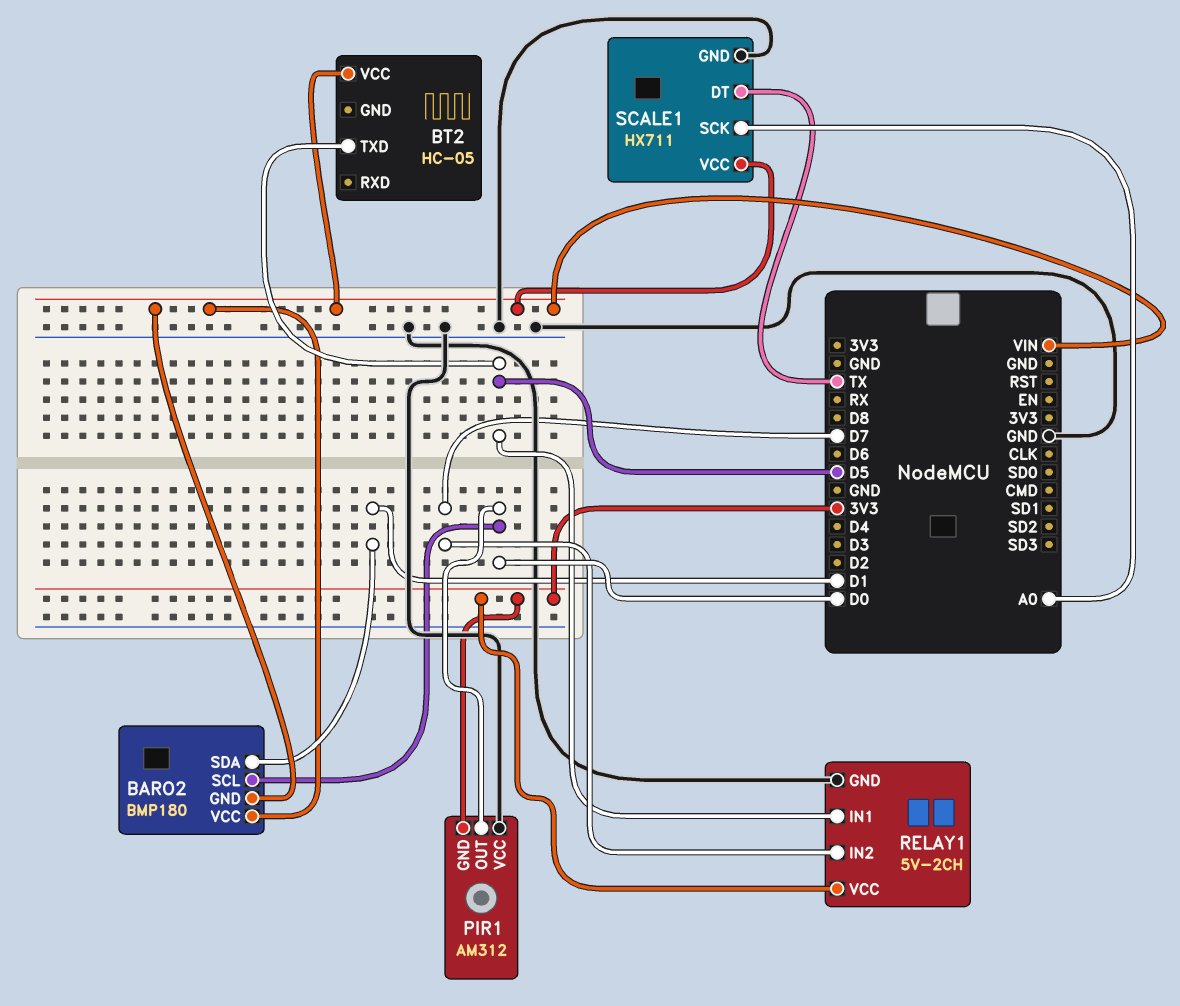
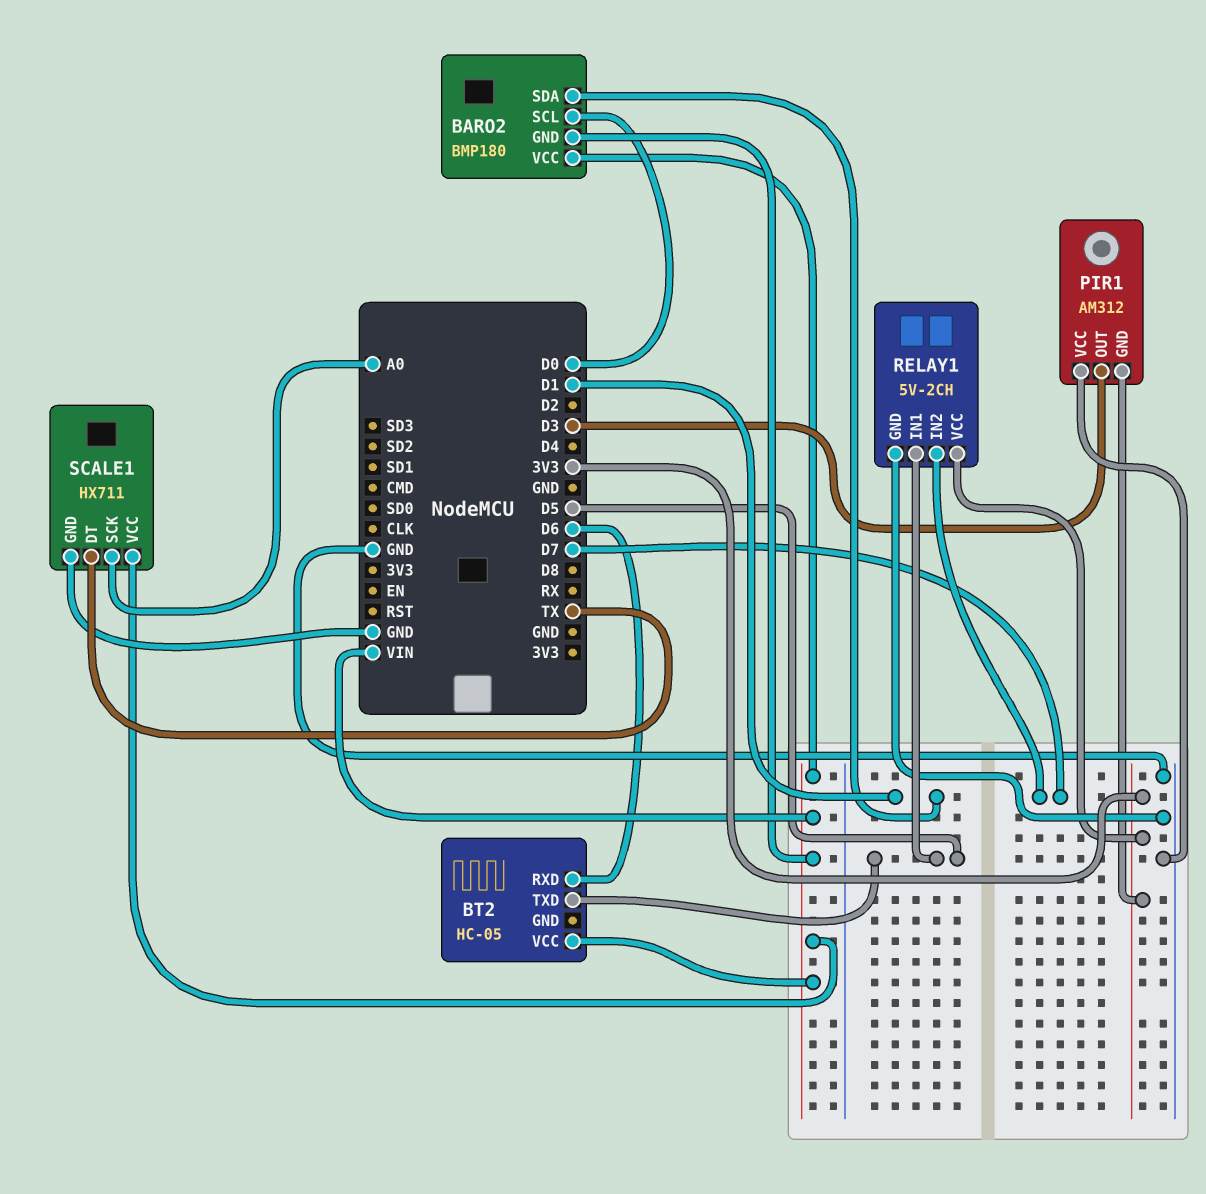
BT2 pin RXD: none -> D6
PIR1 pin OUT: D0 -> D3

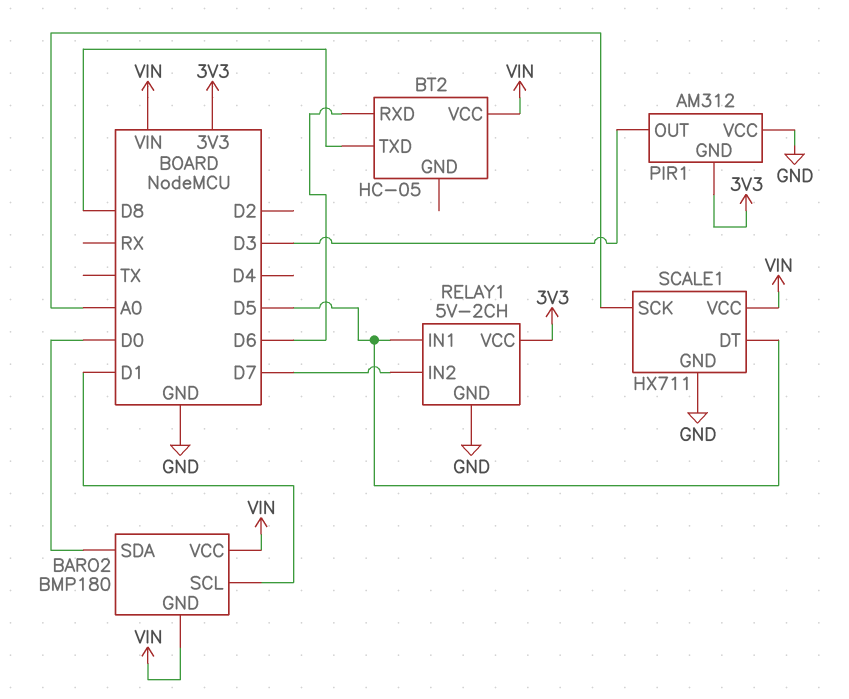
BARO2 pin SCL: D0 -> D1
BARO2 pin SDA: D1 -> D0
BT2 pin TXD: D5 -> D8
SCALE1 pin DT: TX -> D5

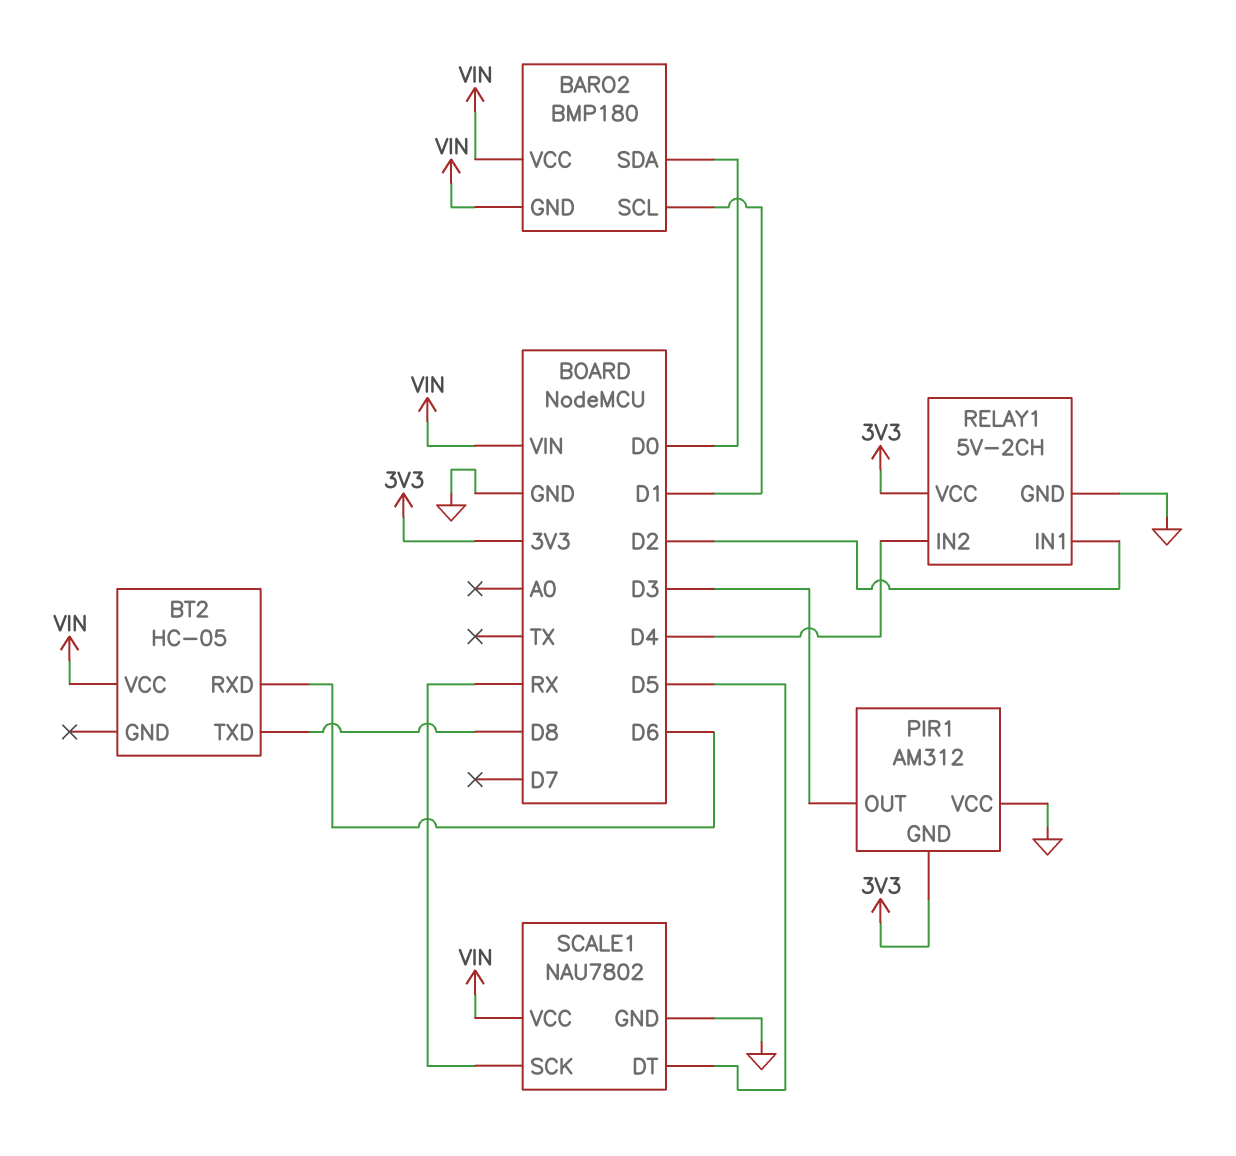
RELAY1 pin IN1: D5 -> D2
RELAY1 pin IN2: D7 -> D4
SCALE1: HX711 -> NAU7802
SCALE1 pin SCK: A0 -> RX

